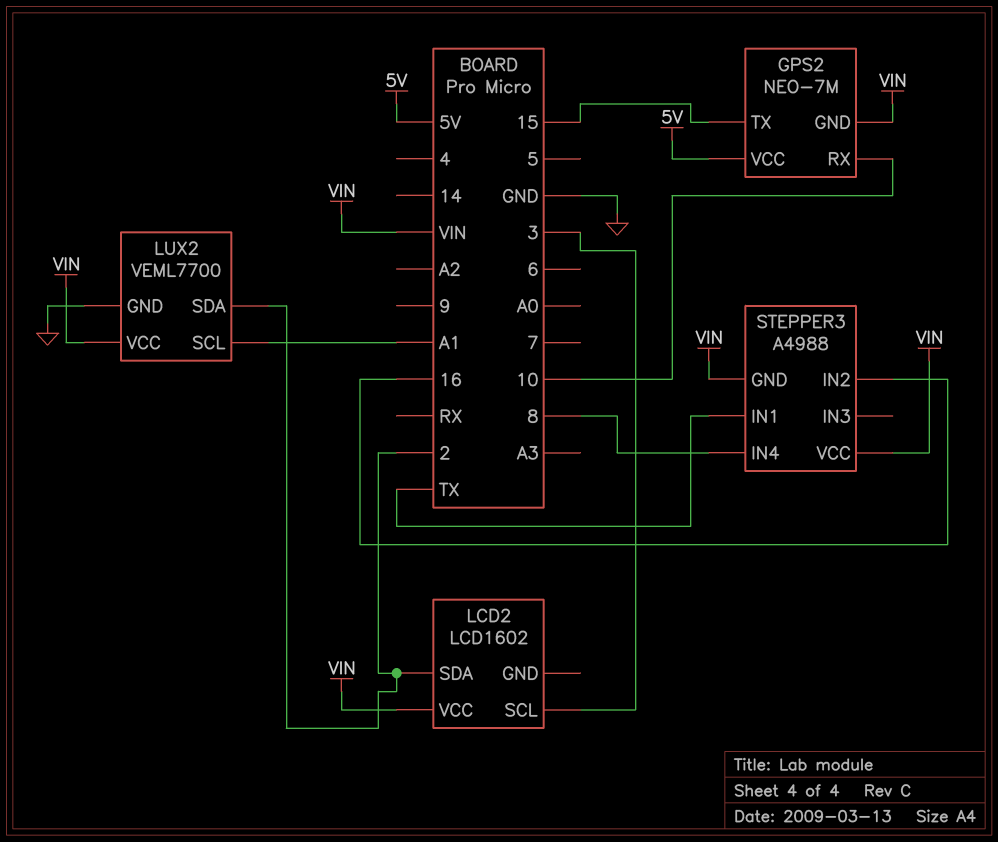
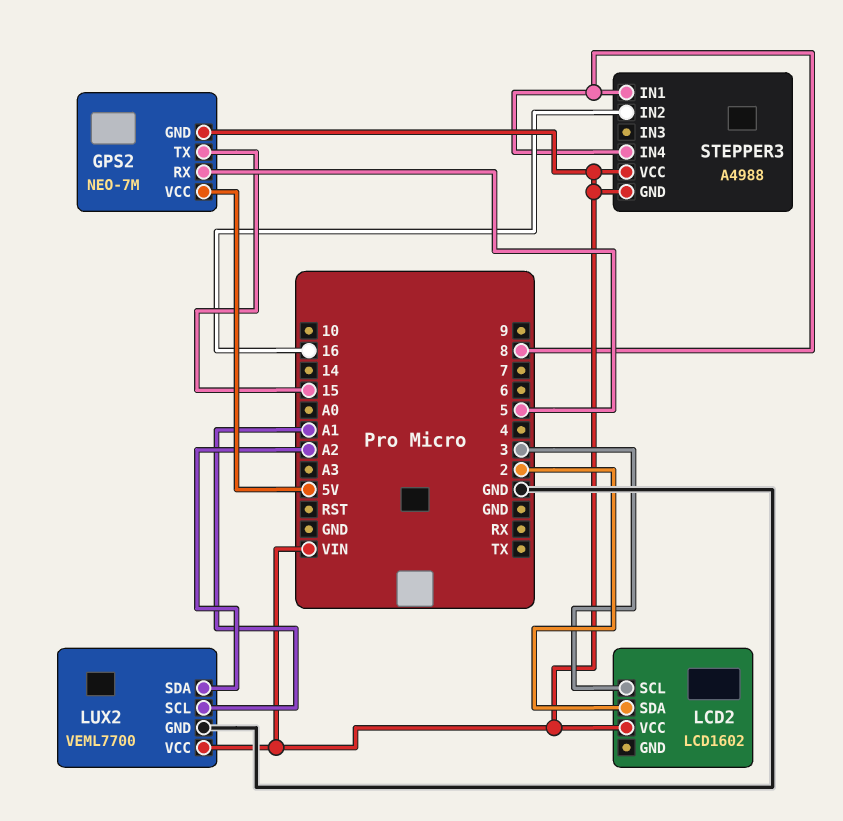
GPS2 pin RX: 10 -> 5
LUX2 pin SDA: 2 -> A2
STEPPER3 pin IN1: TX -> 8

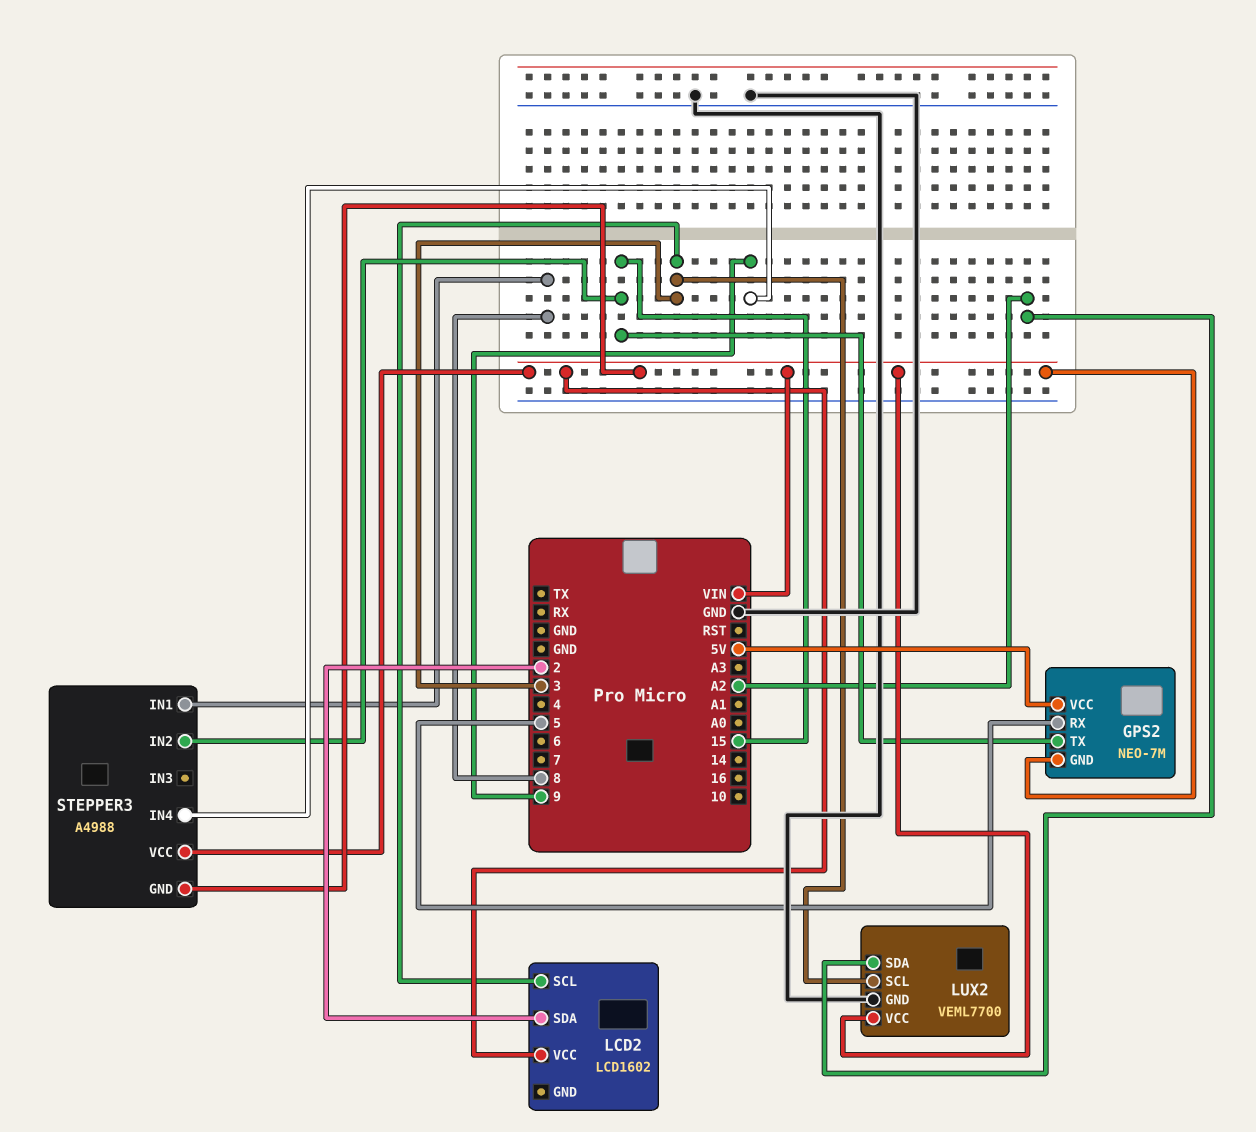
LUX2 pin SCL: A1 -> 3
STEPPER3 pin IN2: 16 -> 15
STEPPER3 pin IN4: 8 -> 9

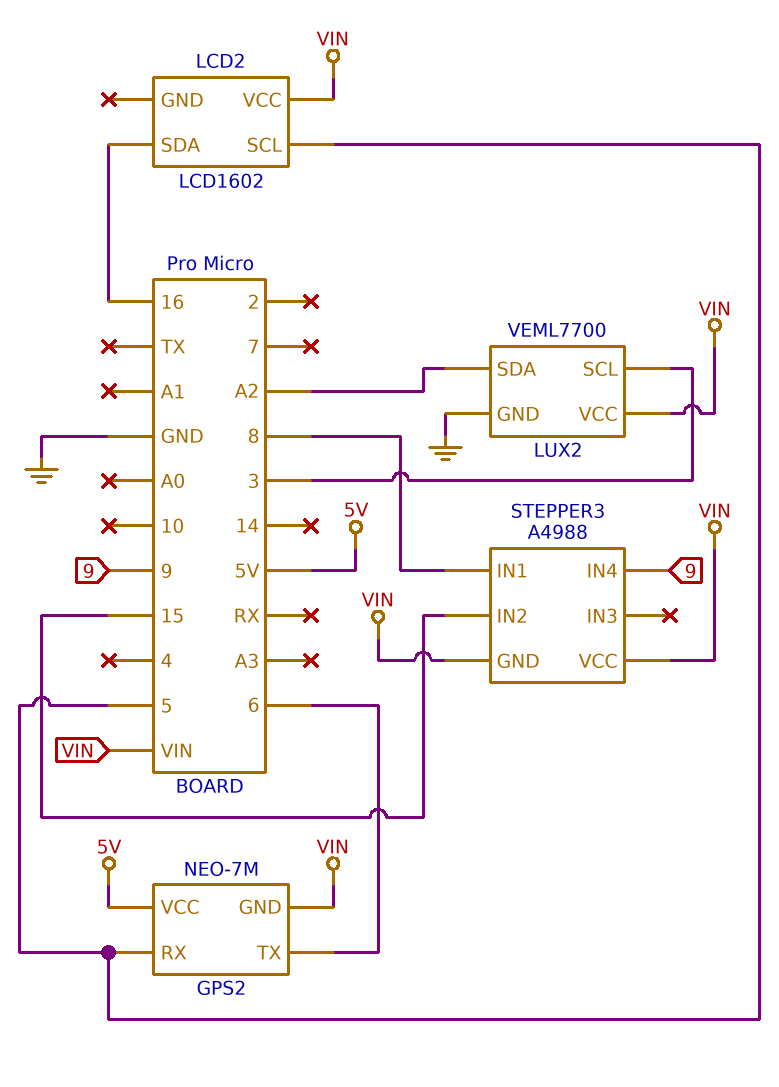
GPS2 pin TX: 15 -> 6
LCD2 pin SCL: 3 -> 5
LCD2 pin SDA: 2 -> 16

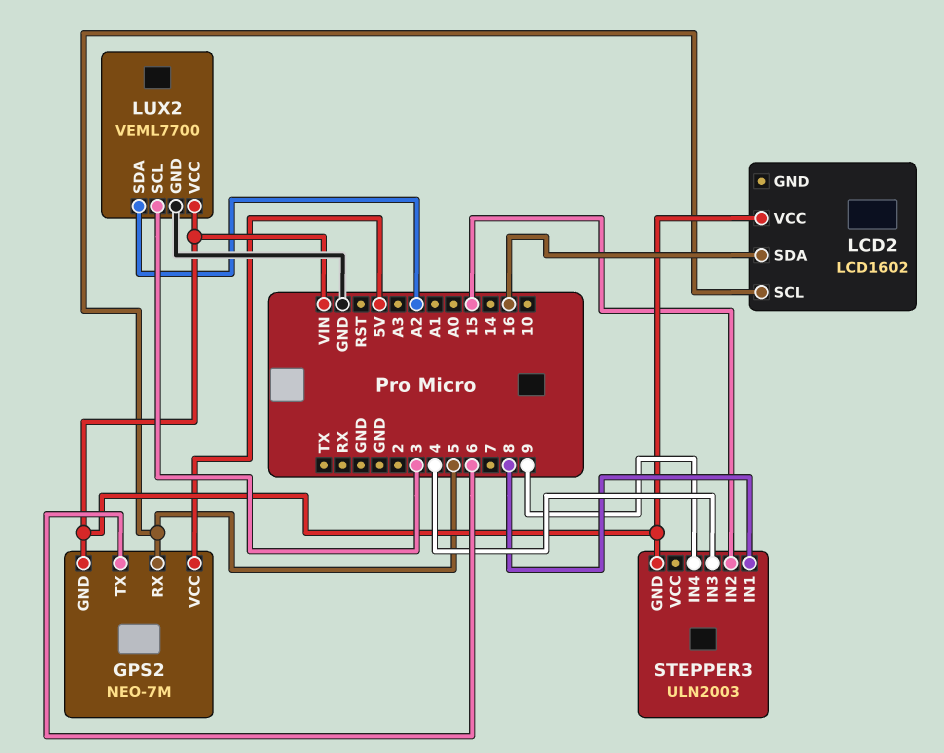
STEPPER3: A4988 -> ULN2003
STEPPER3 pin IN3: none -> 4
STEPPER3 pin VCC: VIN -> none

